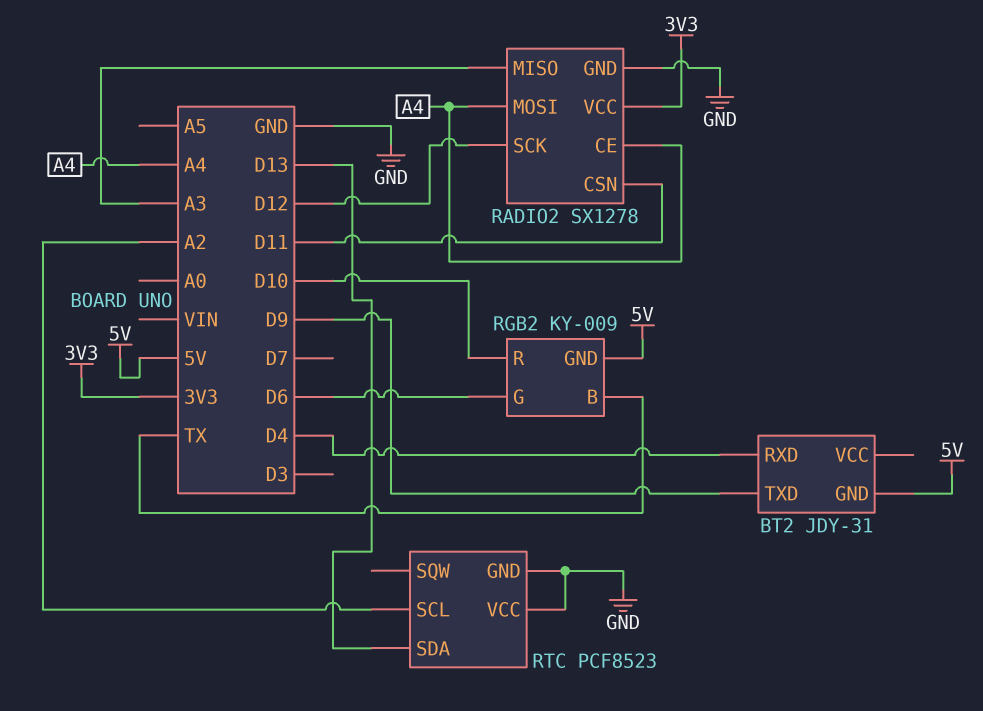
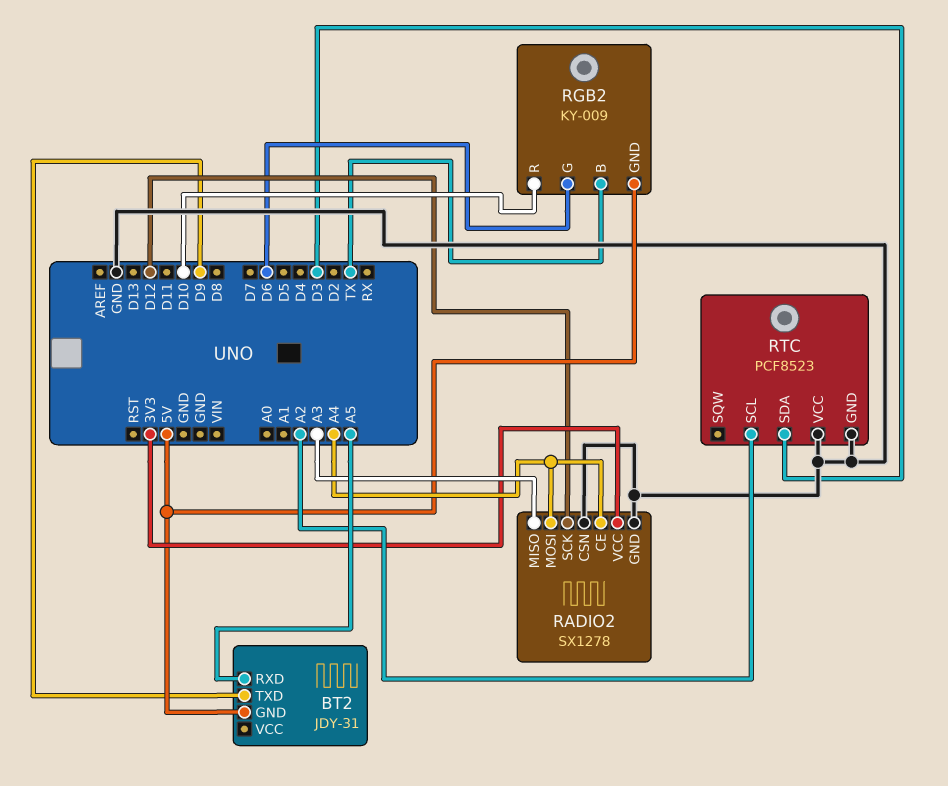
BT2 pin RXD: D4 -> A5
RADIO2 pin CSN: D11 -> GND
RTC pin SDA: D13 -> D3

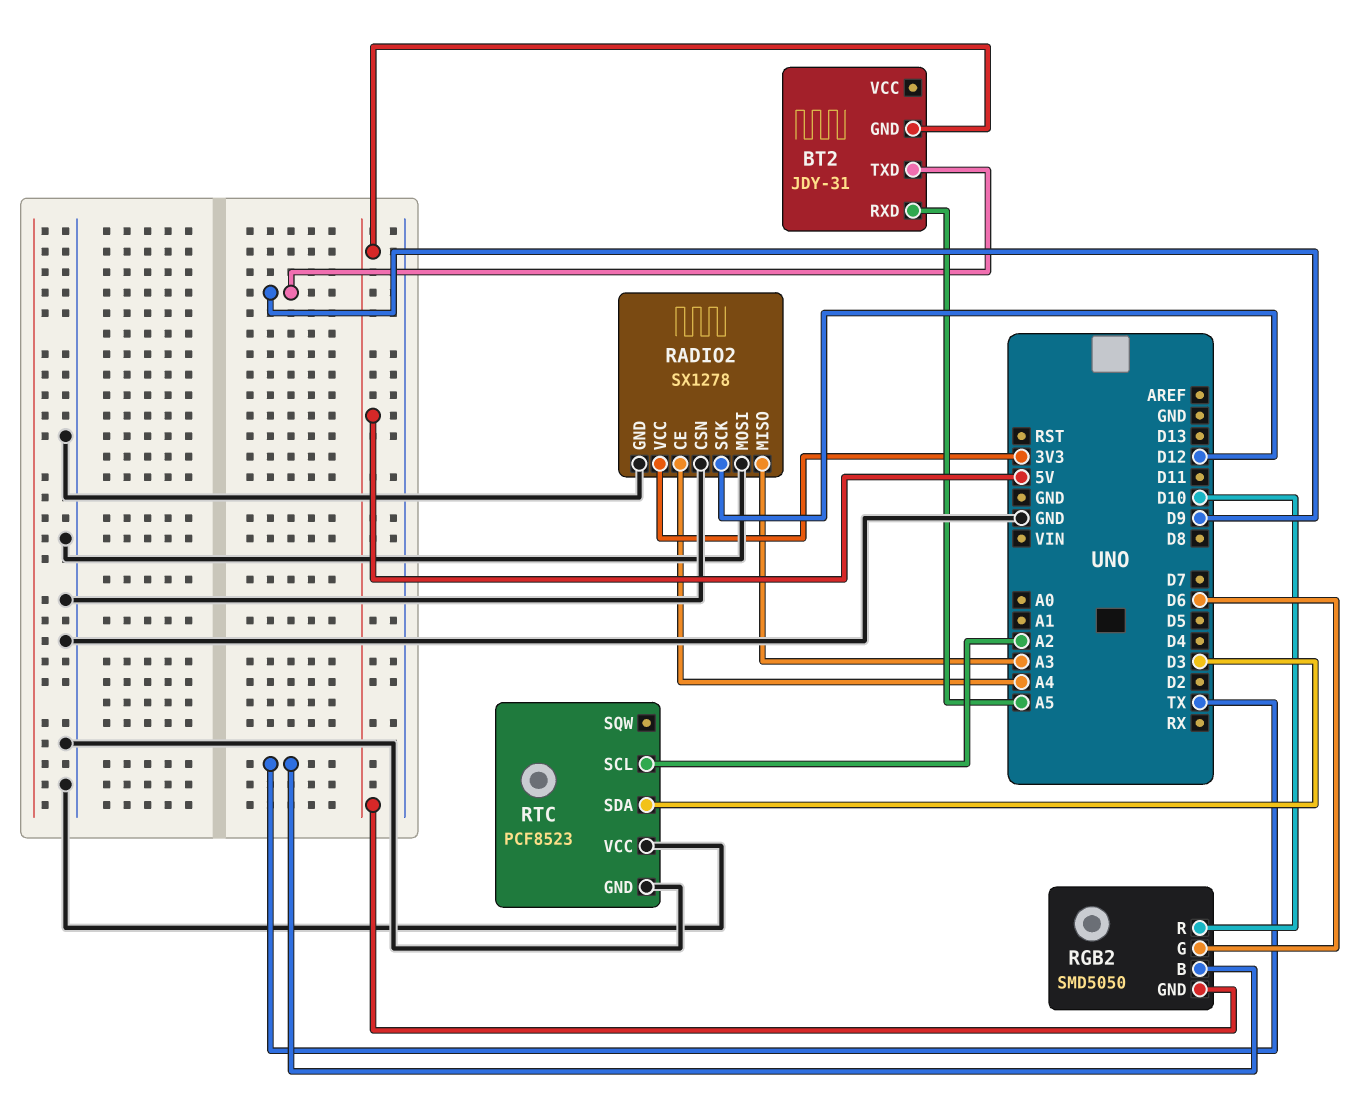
RADIO2 pin MOSI: A4 -> GND
RGB2: KY-009 -> SMD5050

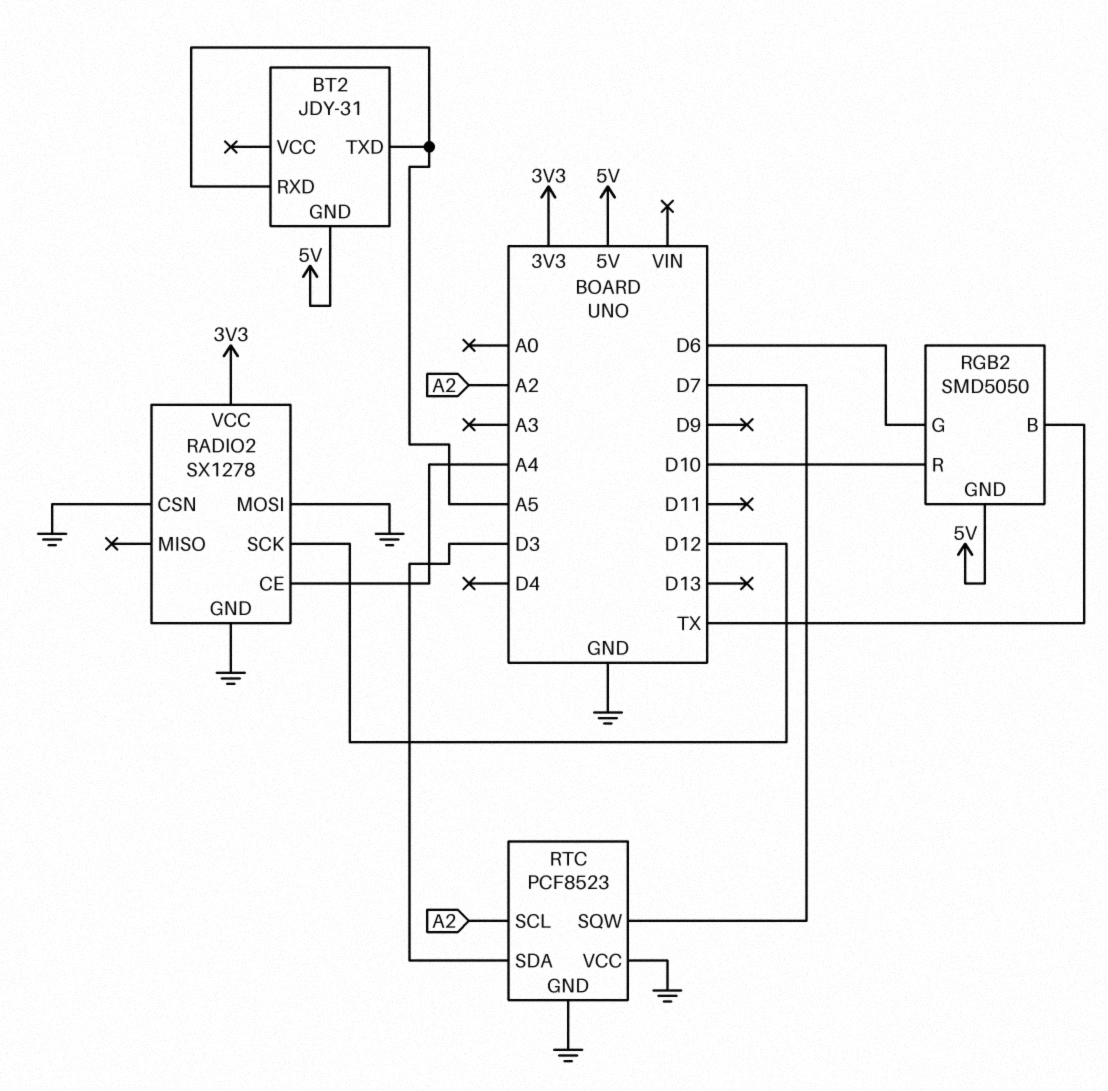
BT2 pin TXD: D9 -> A5
RADIO2 pin MISO: A3 -> none
RTC pin SQW: none -> D7

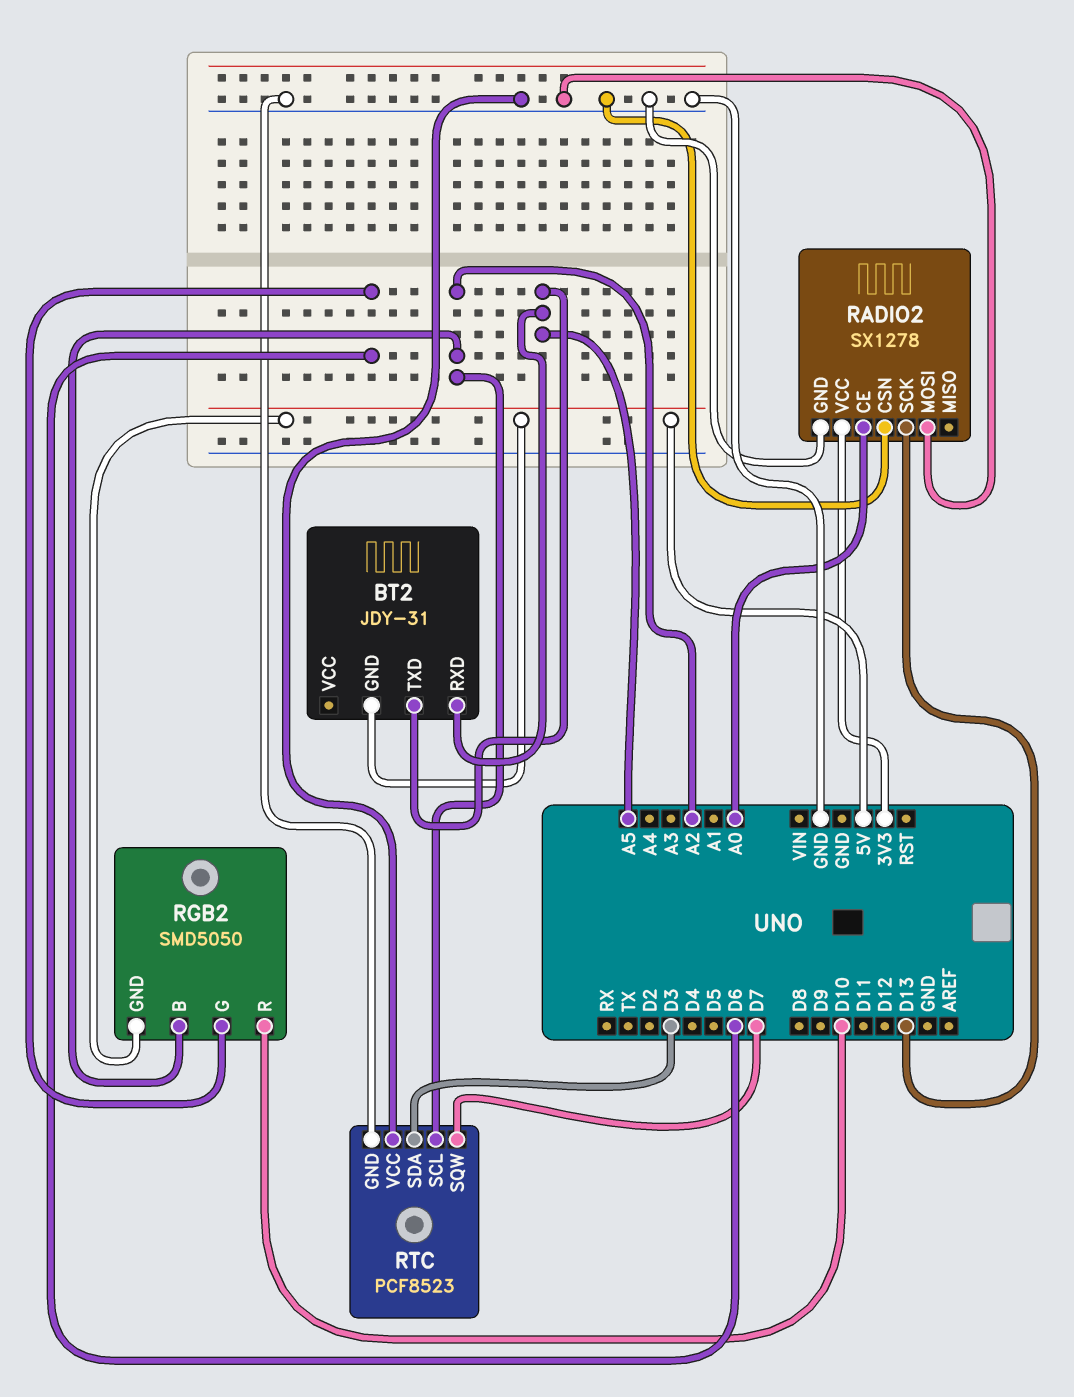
RADIO2 pin CE: A4 -> A0
RADIO2 pin SCK: D12 -> D13
RGB2 pin B: TX -> A2

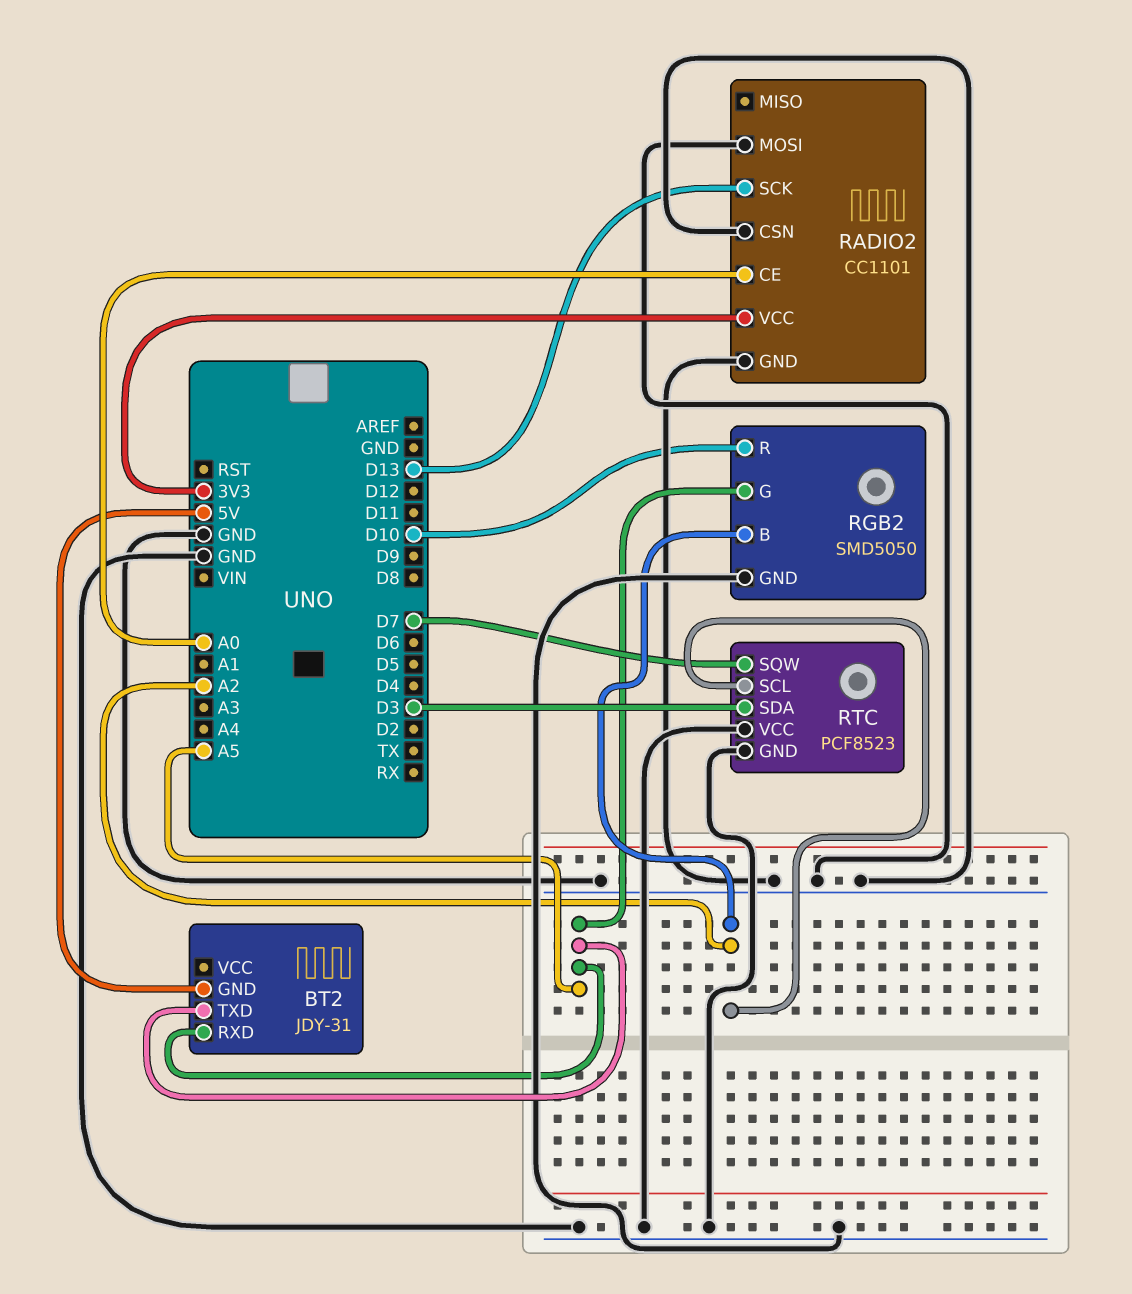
RADIO2: SX1278 -> CC1101
RGB2 pin G: D6 -> A5
RGB2 pin GND: 5V -> GND

